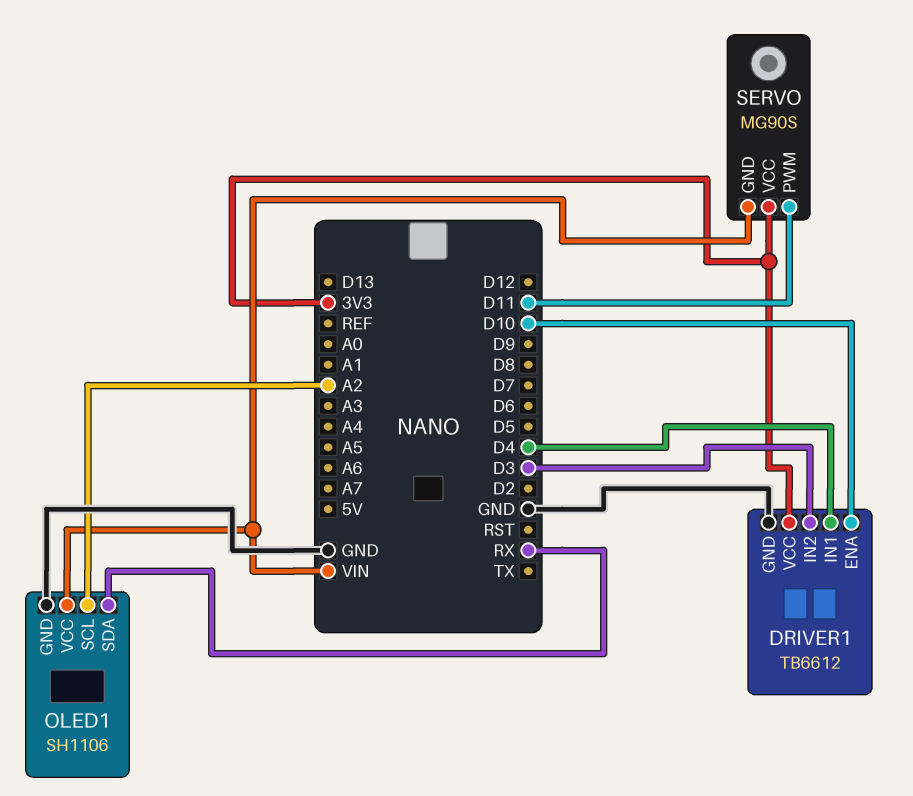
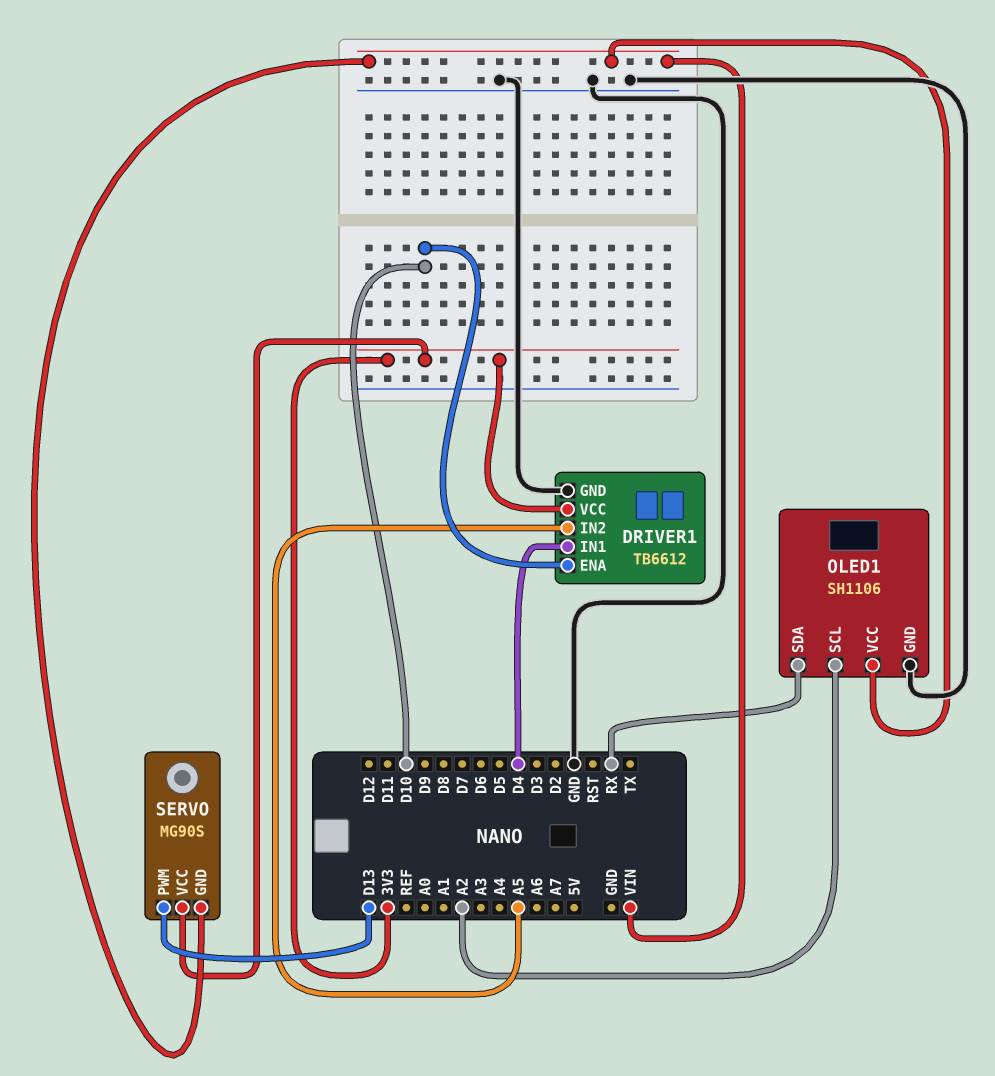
DRIVER1 pin IN2: D3 -> A5
SERVO pin PWM: D11 -> D13

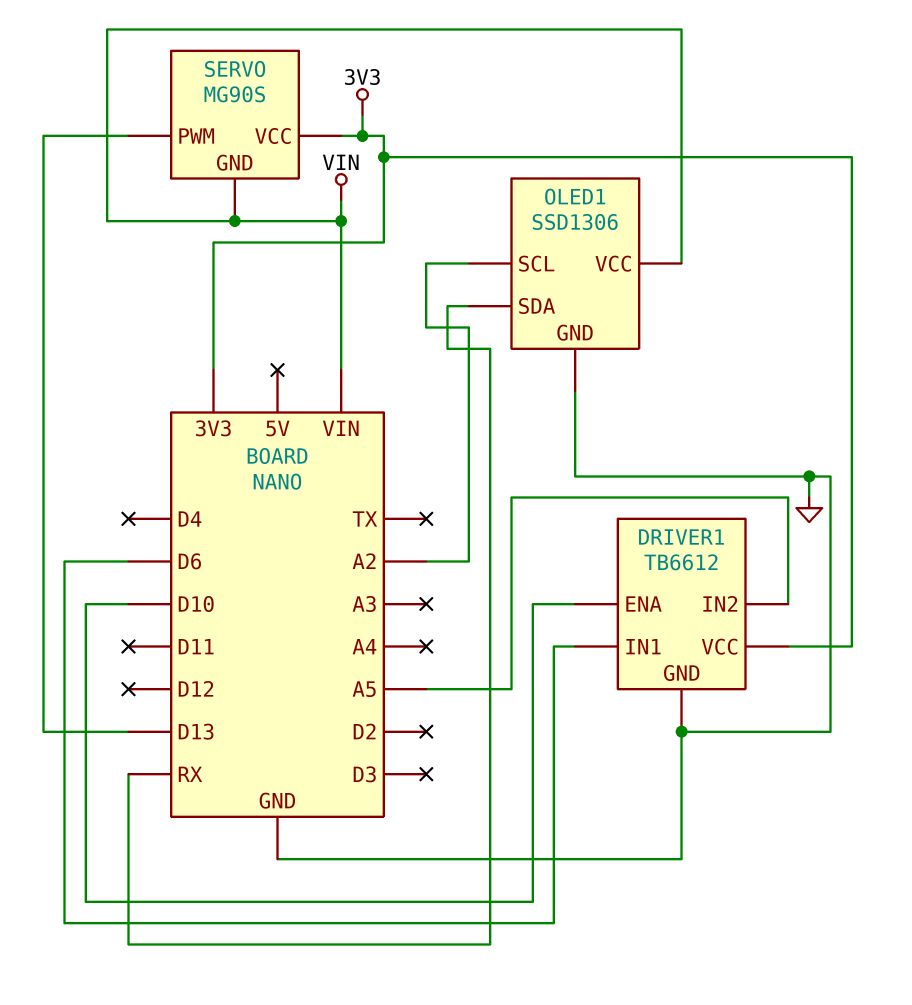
DRIVER1 pin IN1: D4 -> D6
OLED1: SH1106 -> SSD1306

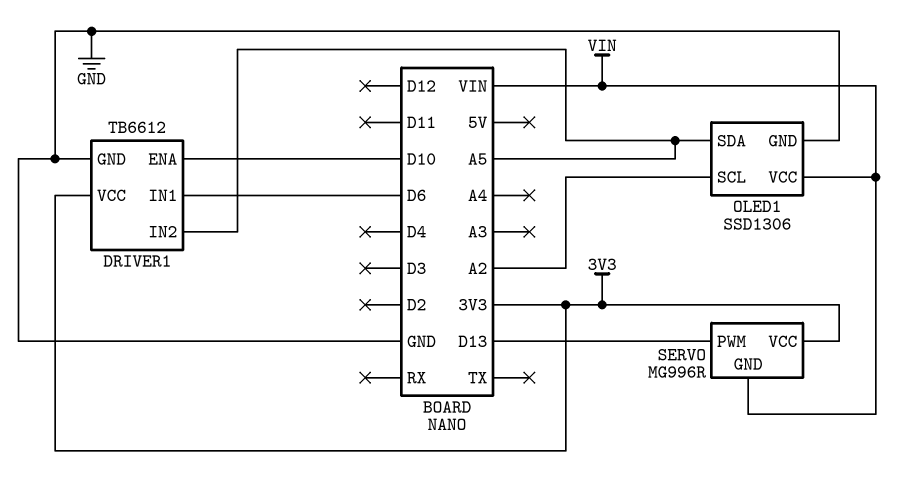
OLED1 pin SDA: RX -> A5
SERVO: MG90S -> MG996R

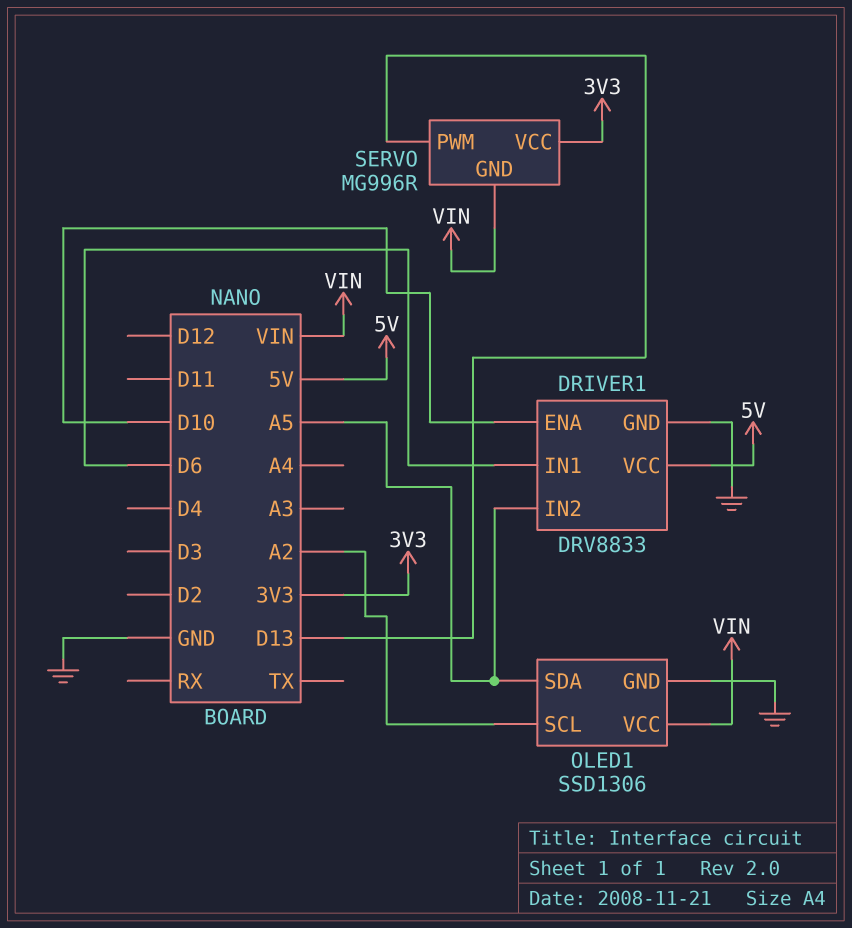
DRIVER1: TB6612 -> DRV8833
DRIVER1 pin VCC: 3V3 -> 5V

